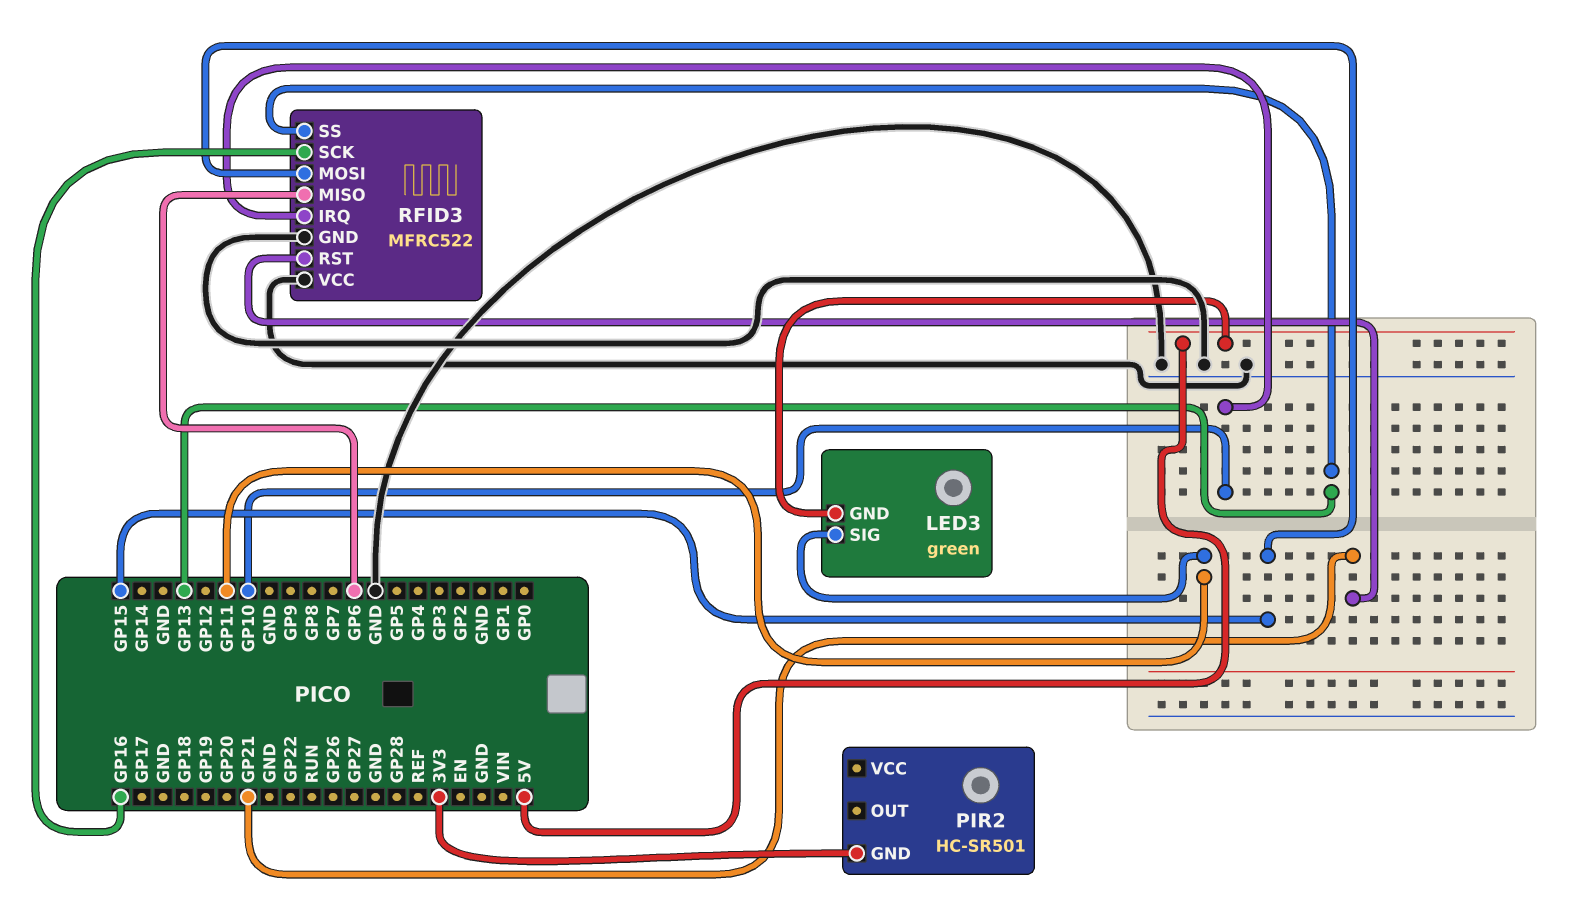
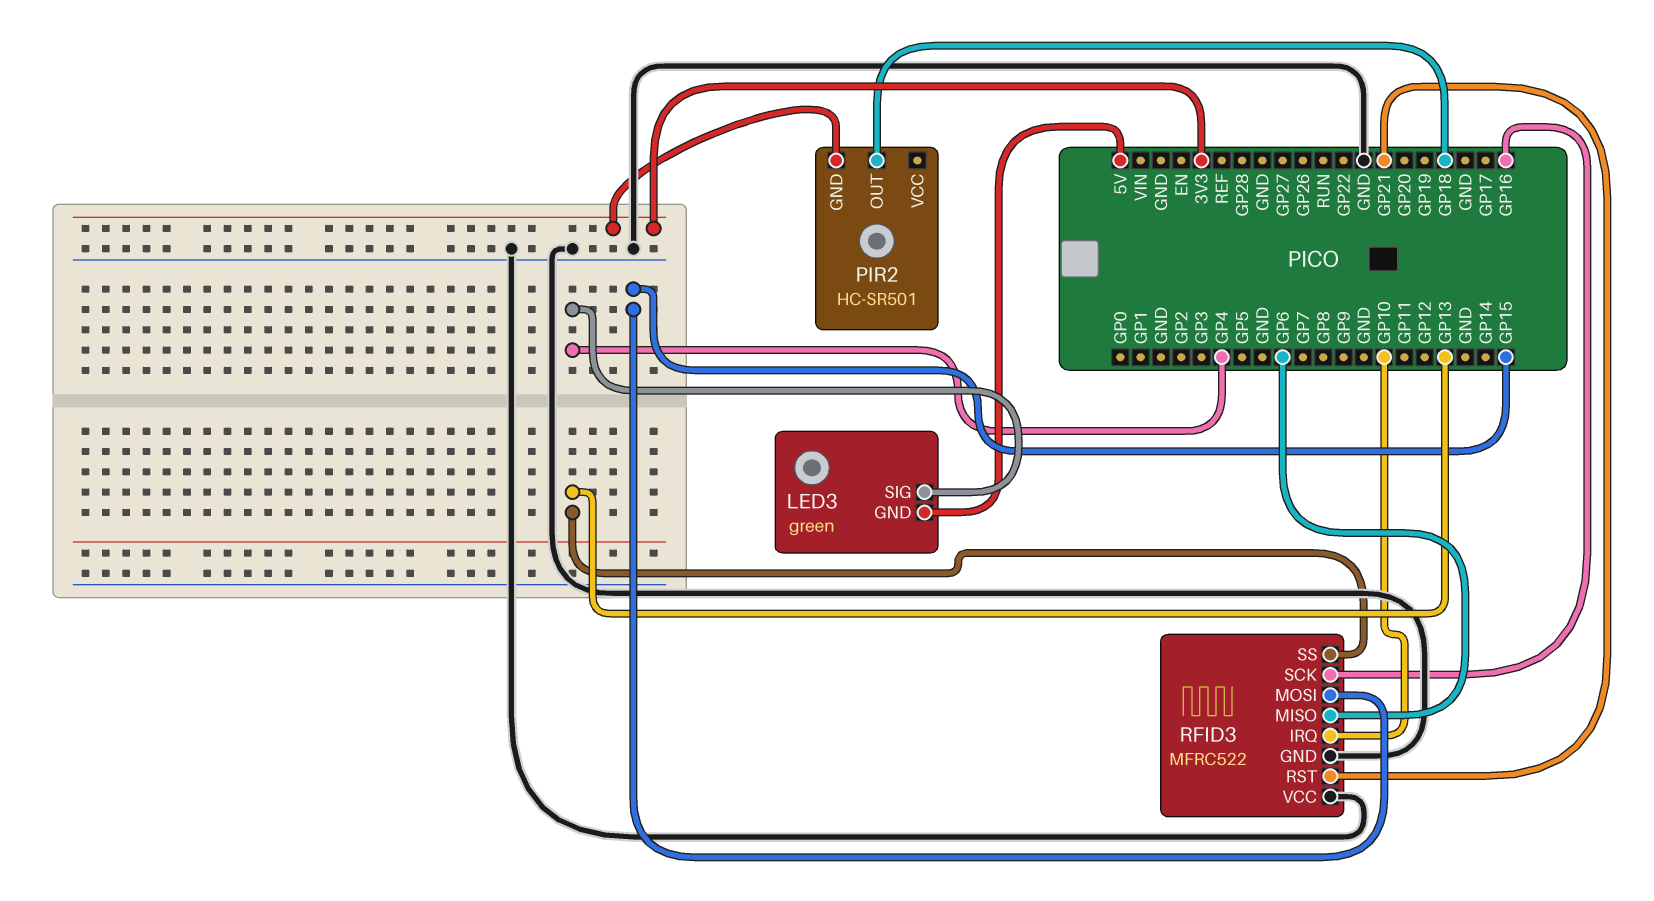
LED3 pin SIG: GP11 -> GP4
PIR2 pin OUT: none -> GP18

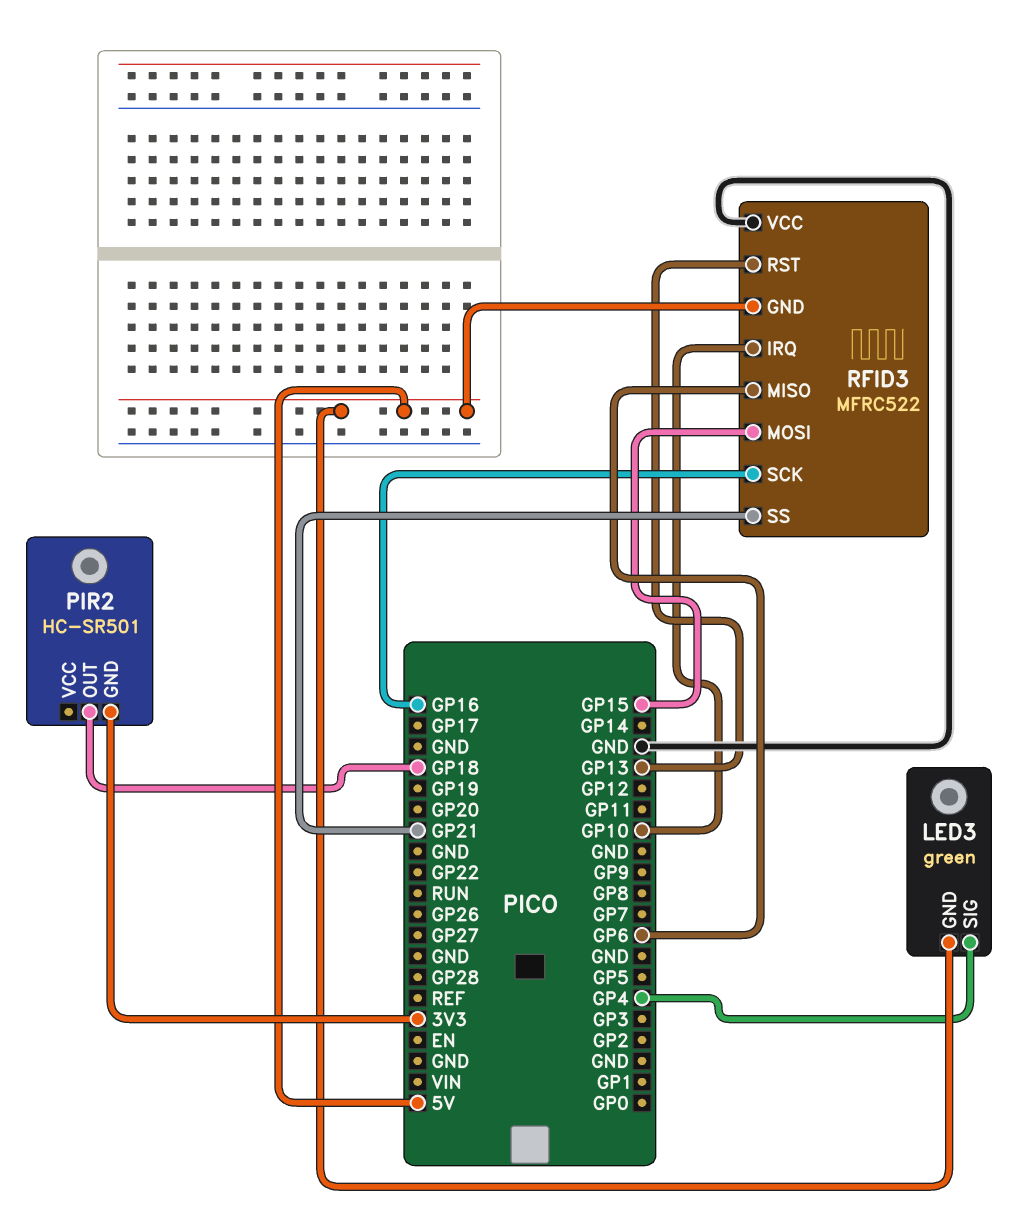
RFID3 pin GND: GND -> 5V
RFID3 pin RST: GP21 -> GP13
RFID3 pin SS: GP13 -> GP21

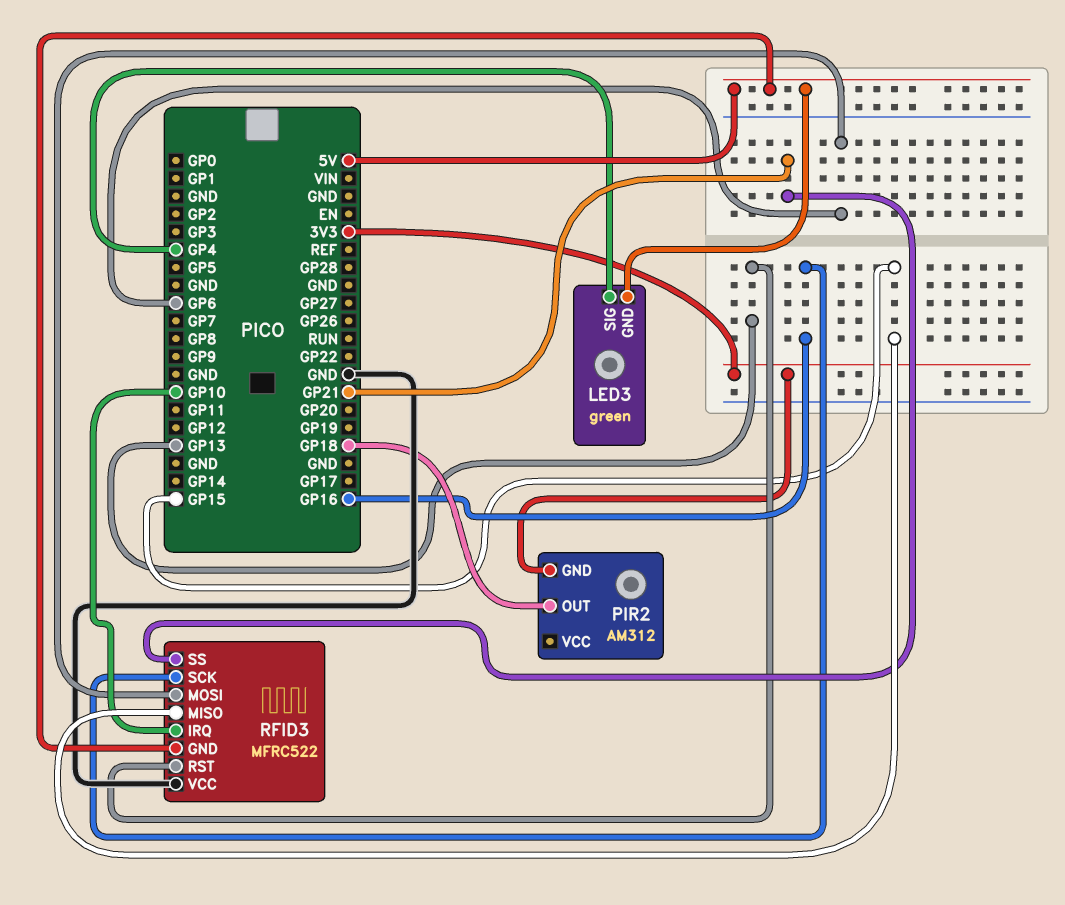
PIR2: HC-SR501 -> AM312
RFID3 pin MISO: GP6 -> GP15
RFID3 pin MOSI: GP15 -> GP6

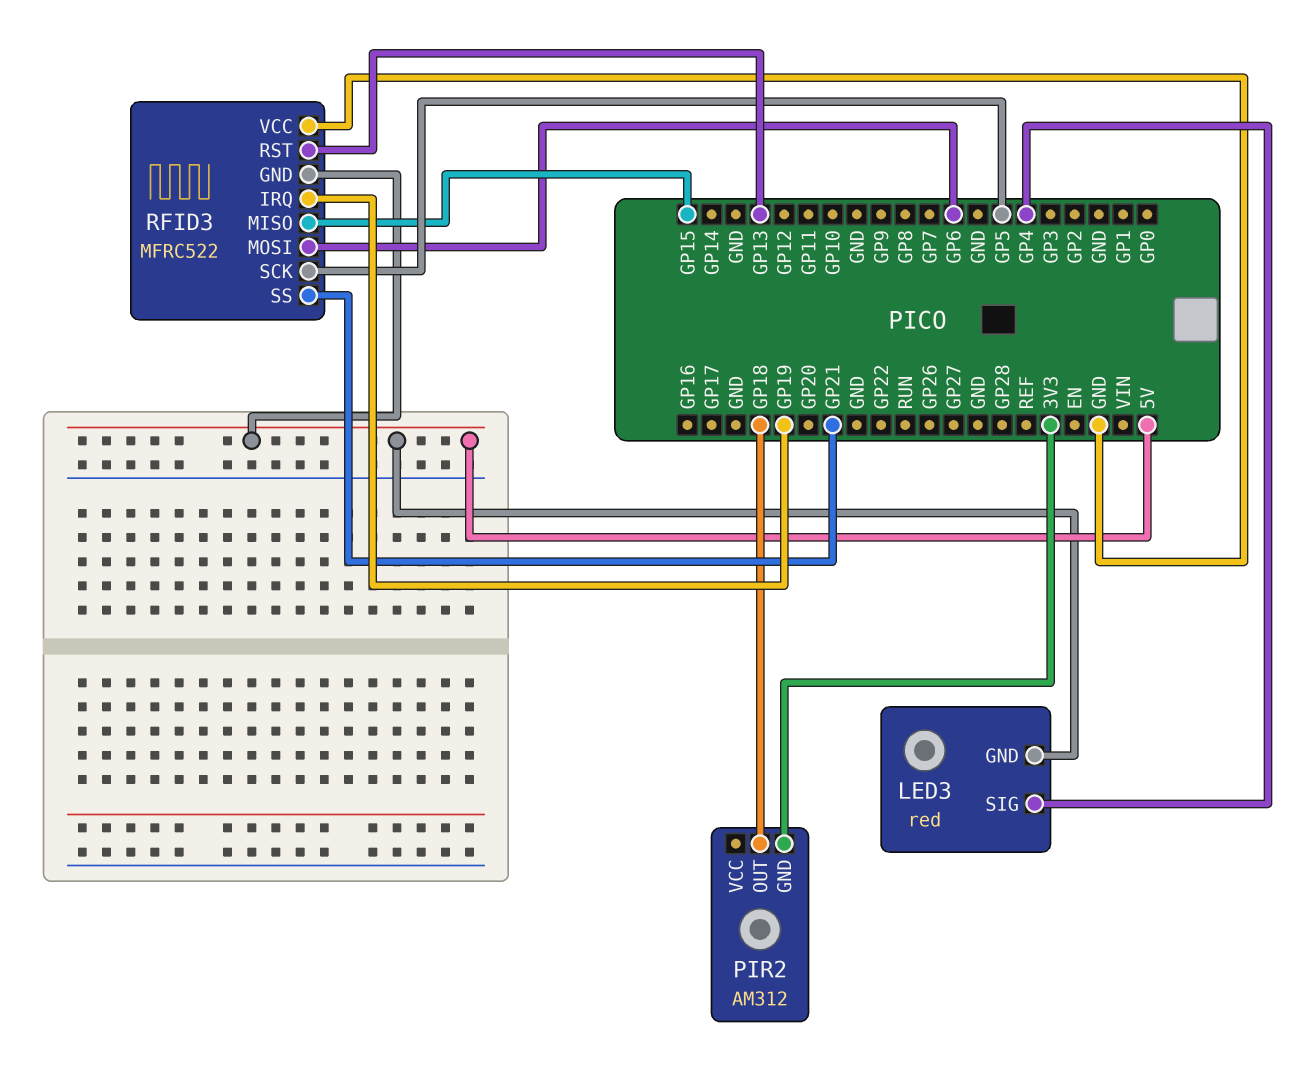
LED3: green -> red
RFID3 pin IRQ: GP10 -> GP19
RFID3 pin SCK: GP16 -> GP5

